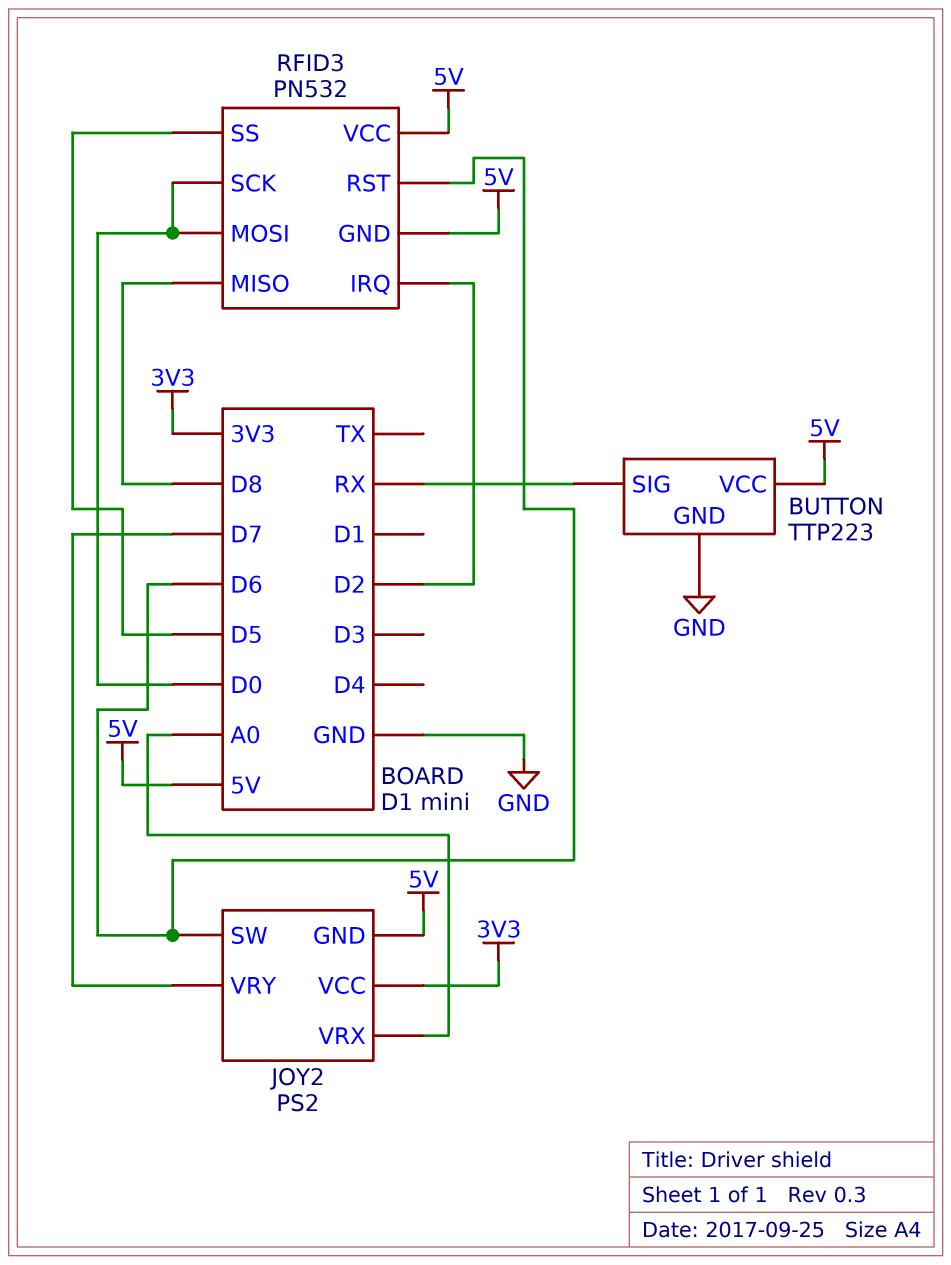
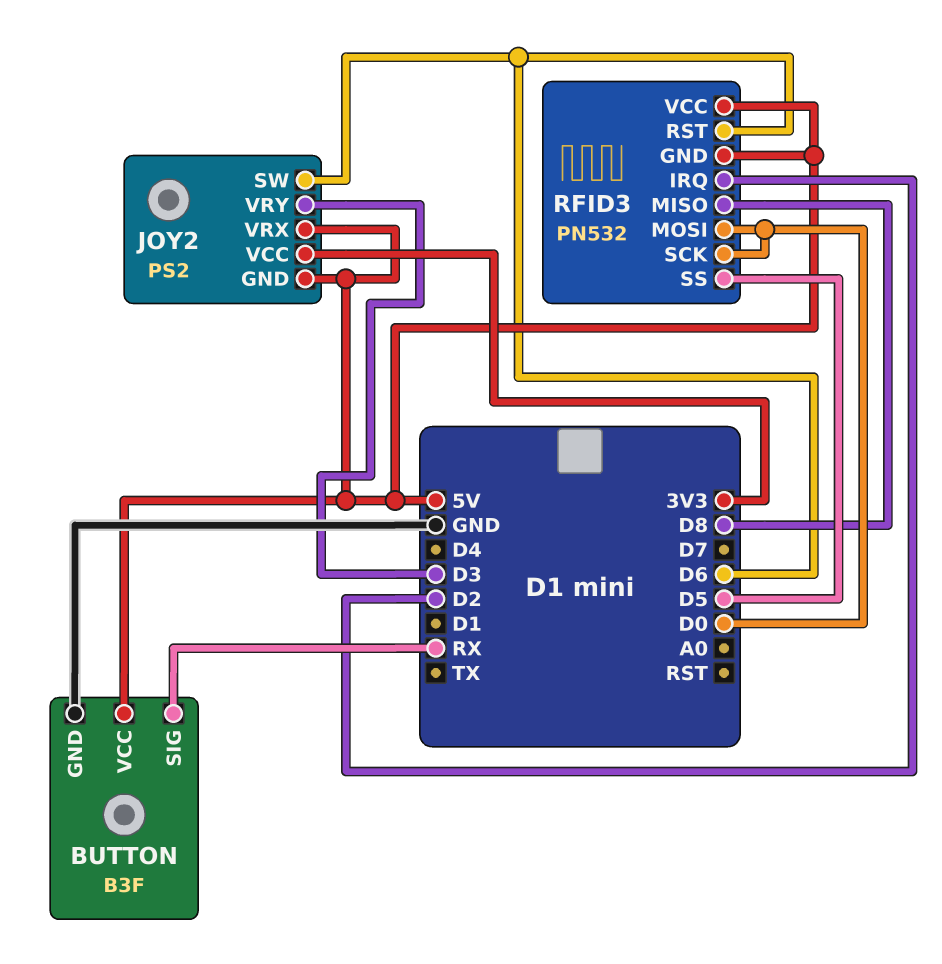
BUTTON: TTP223 -> B3F
JOY2 pin VRX: A0 -> 5V
JOY2 pin VRY: D7 -> D3

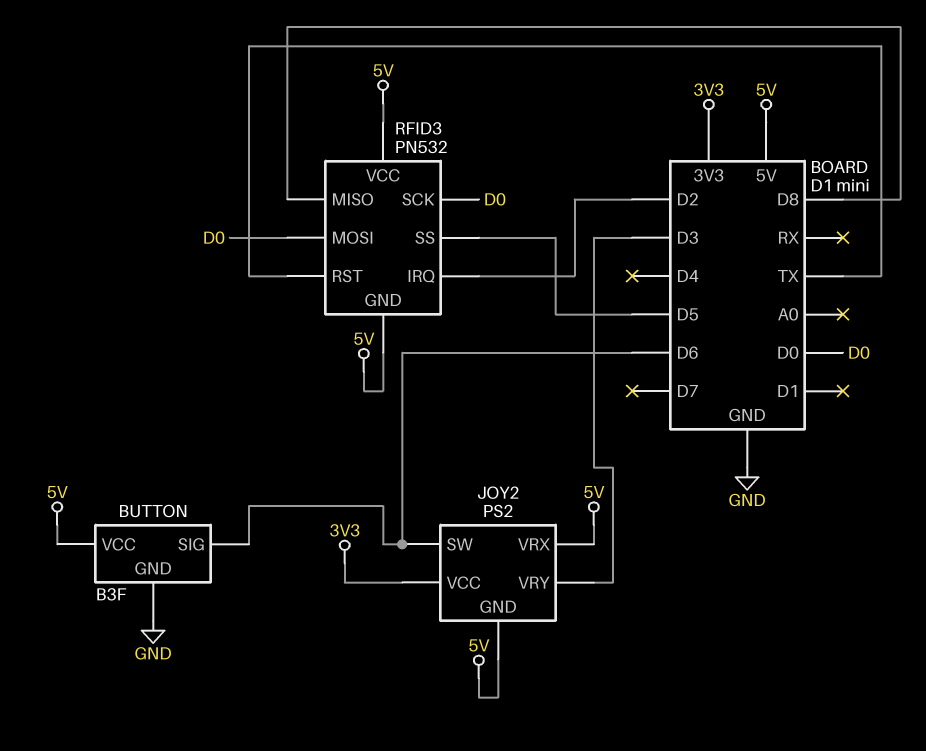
BUTTON pin SIG: RX -> D6
RFID3 pin RST: D6 -> TX

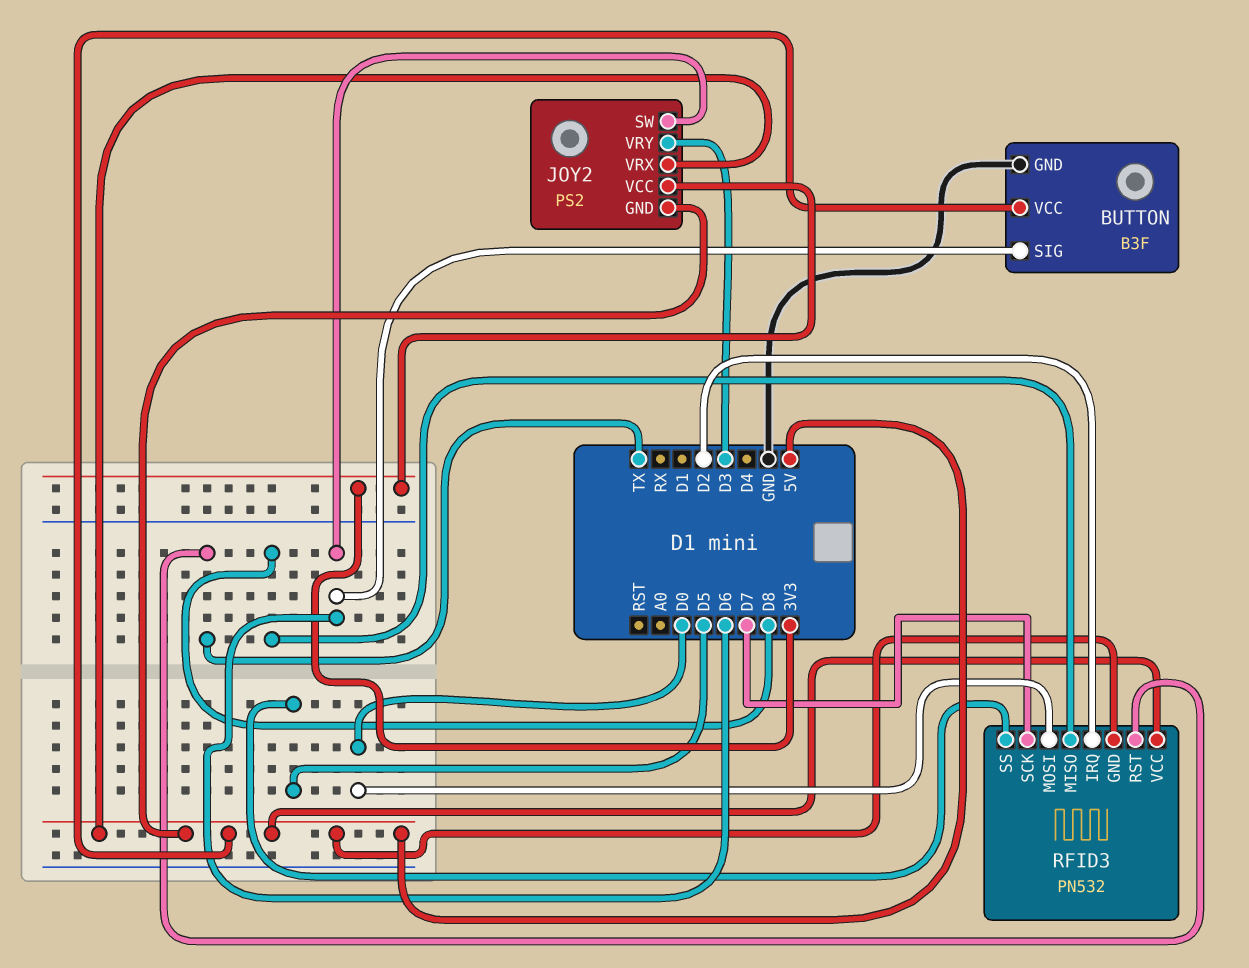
RFID3 pin SCK: D0 -> D7

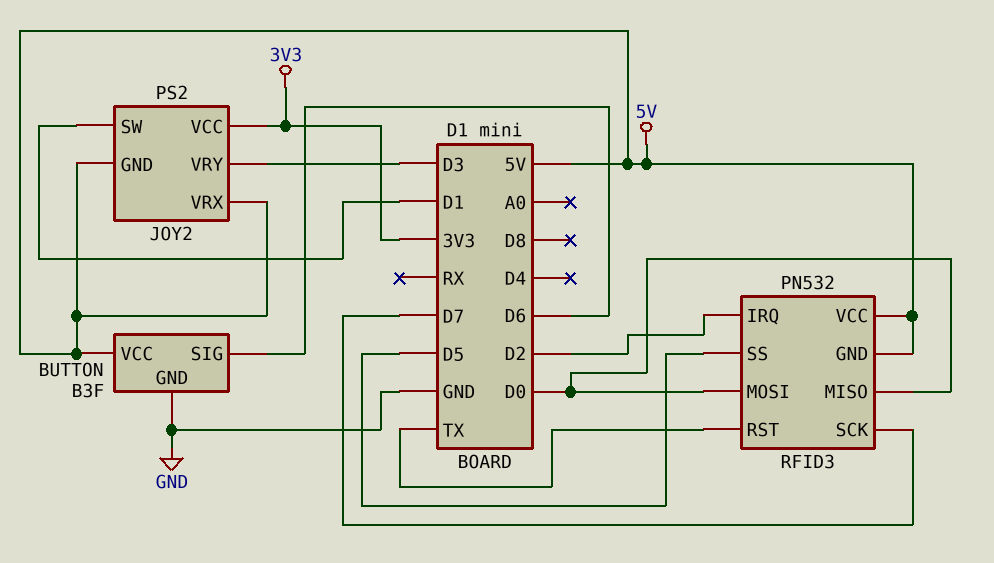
JOY2 pin SW: D6 -> D1
RFID3 pin MISO: D8 -> D0

